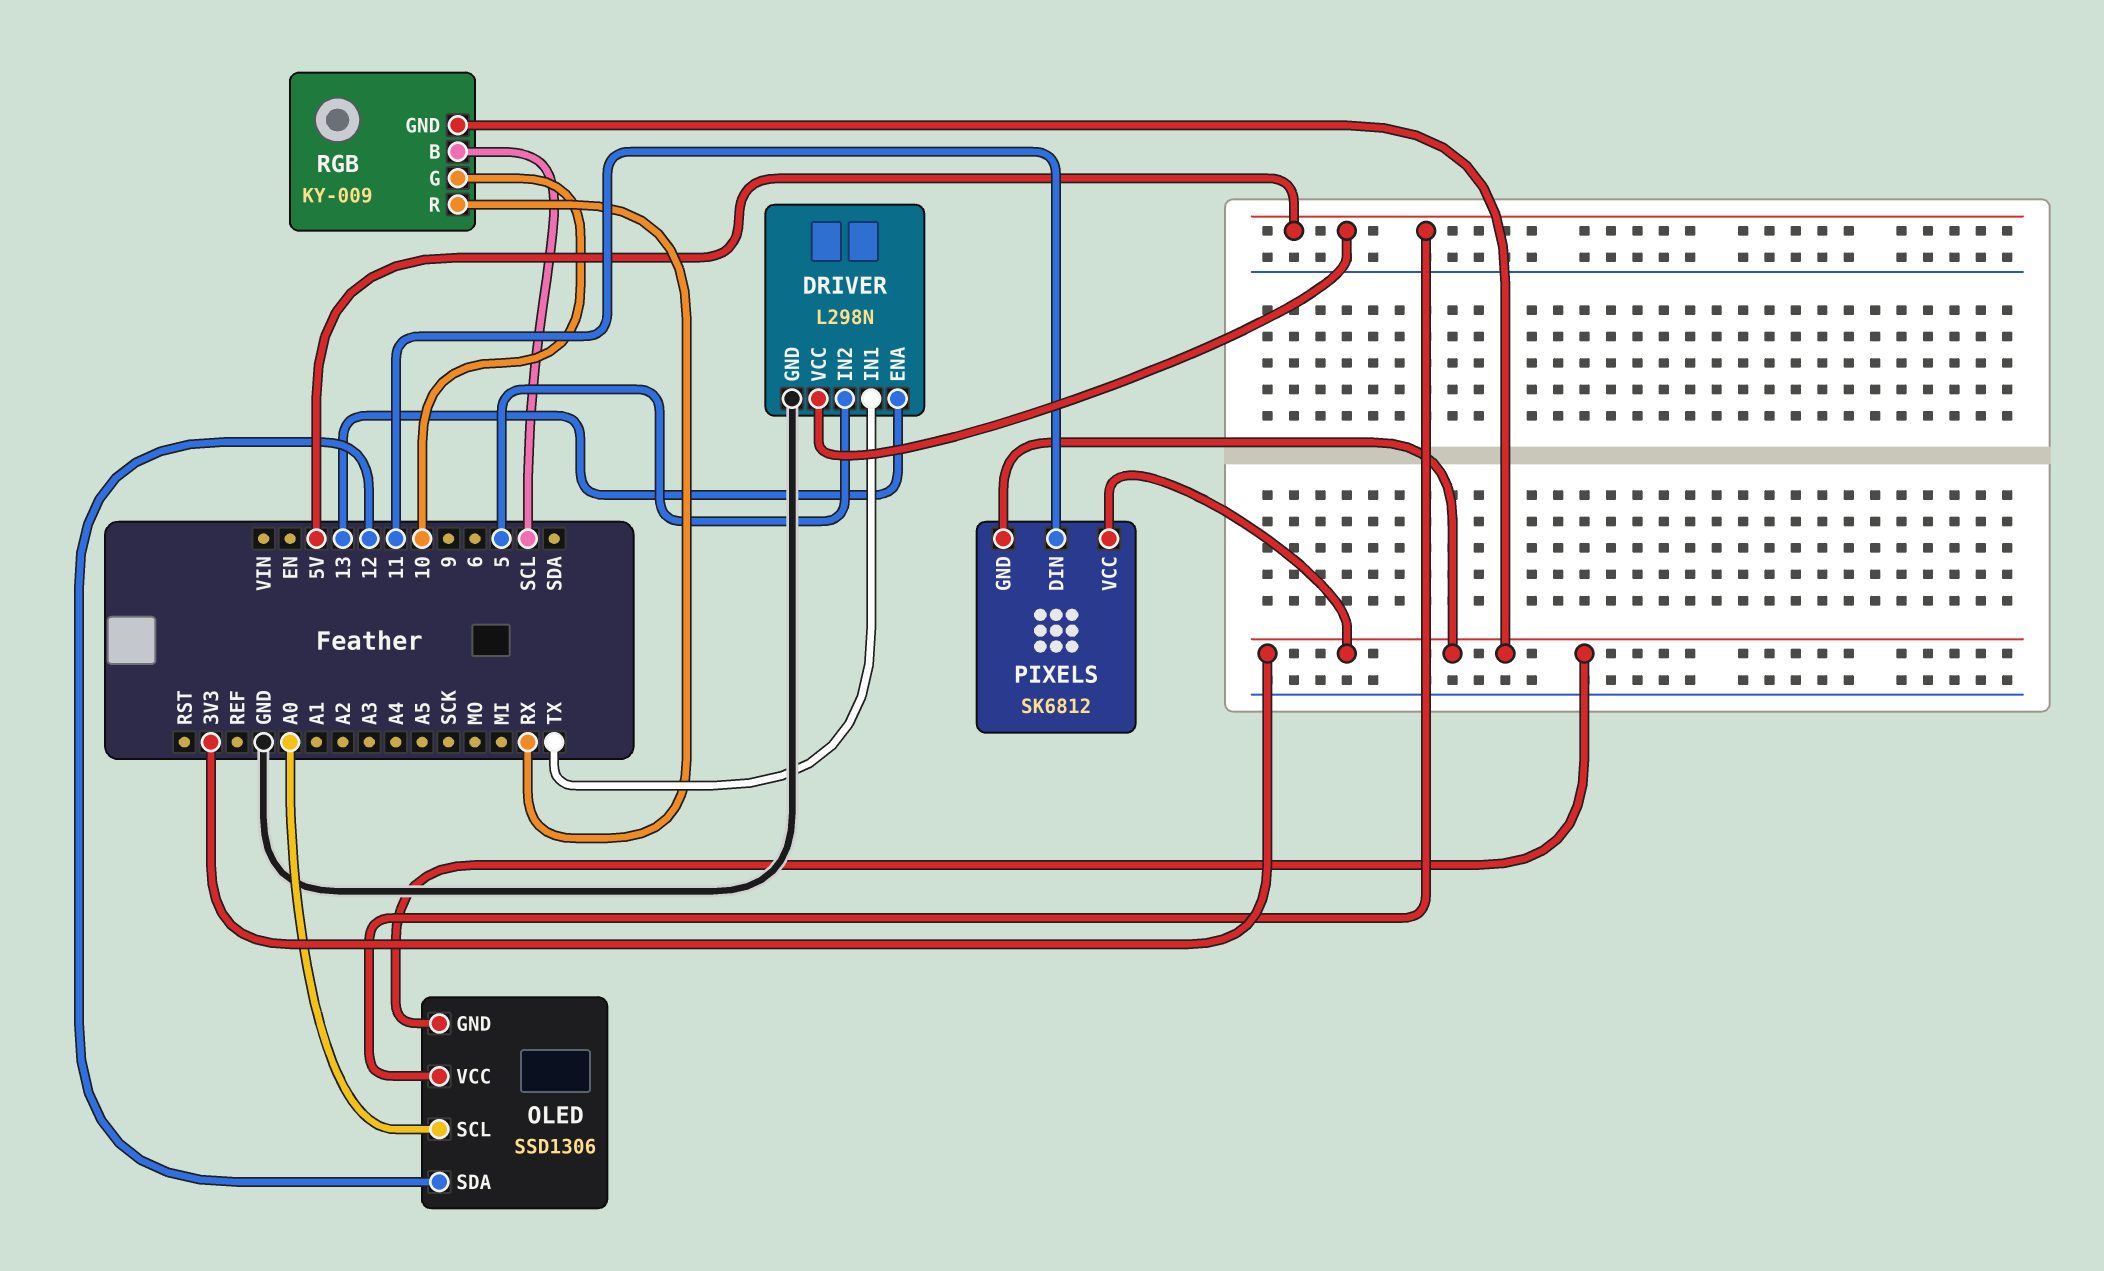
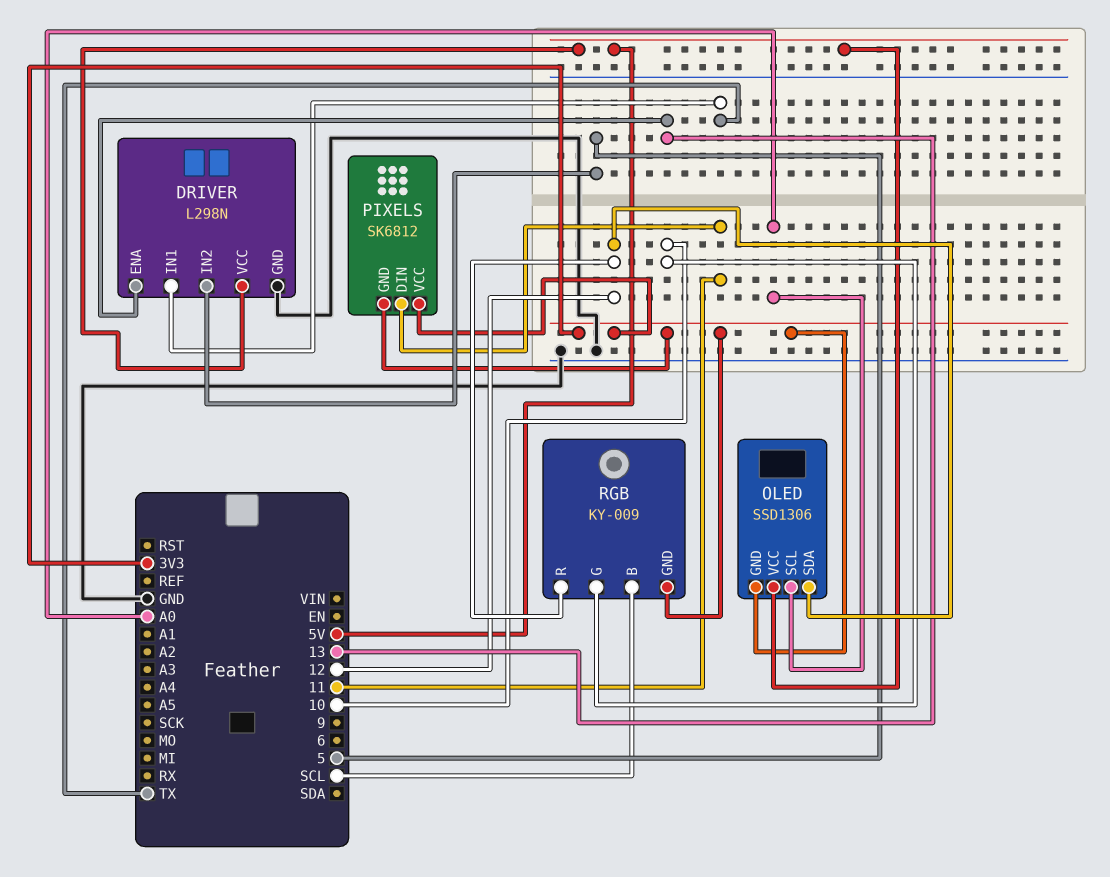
RGB pin R: RX -> 12

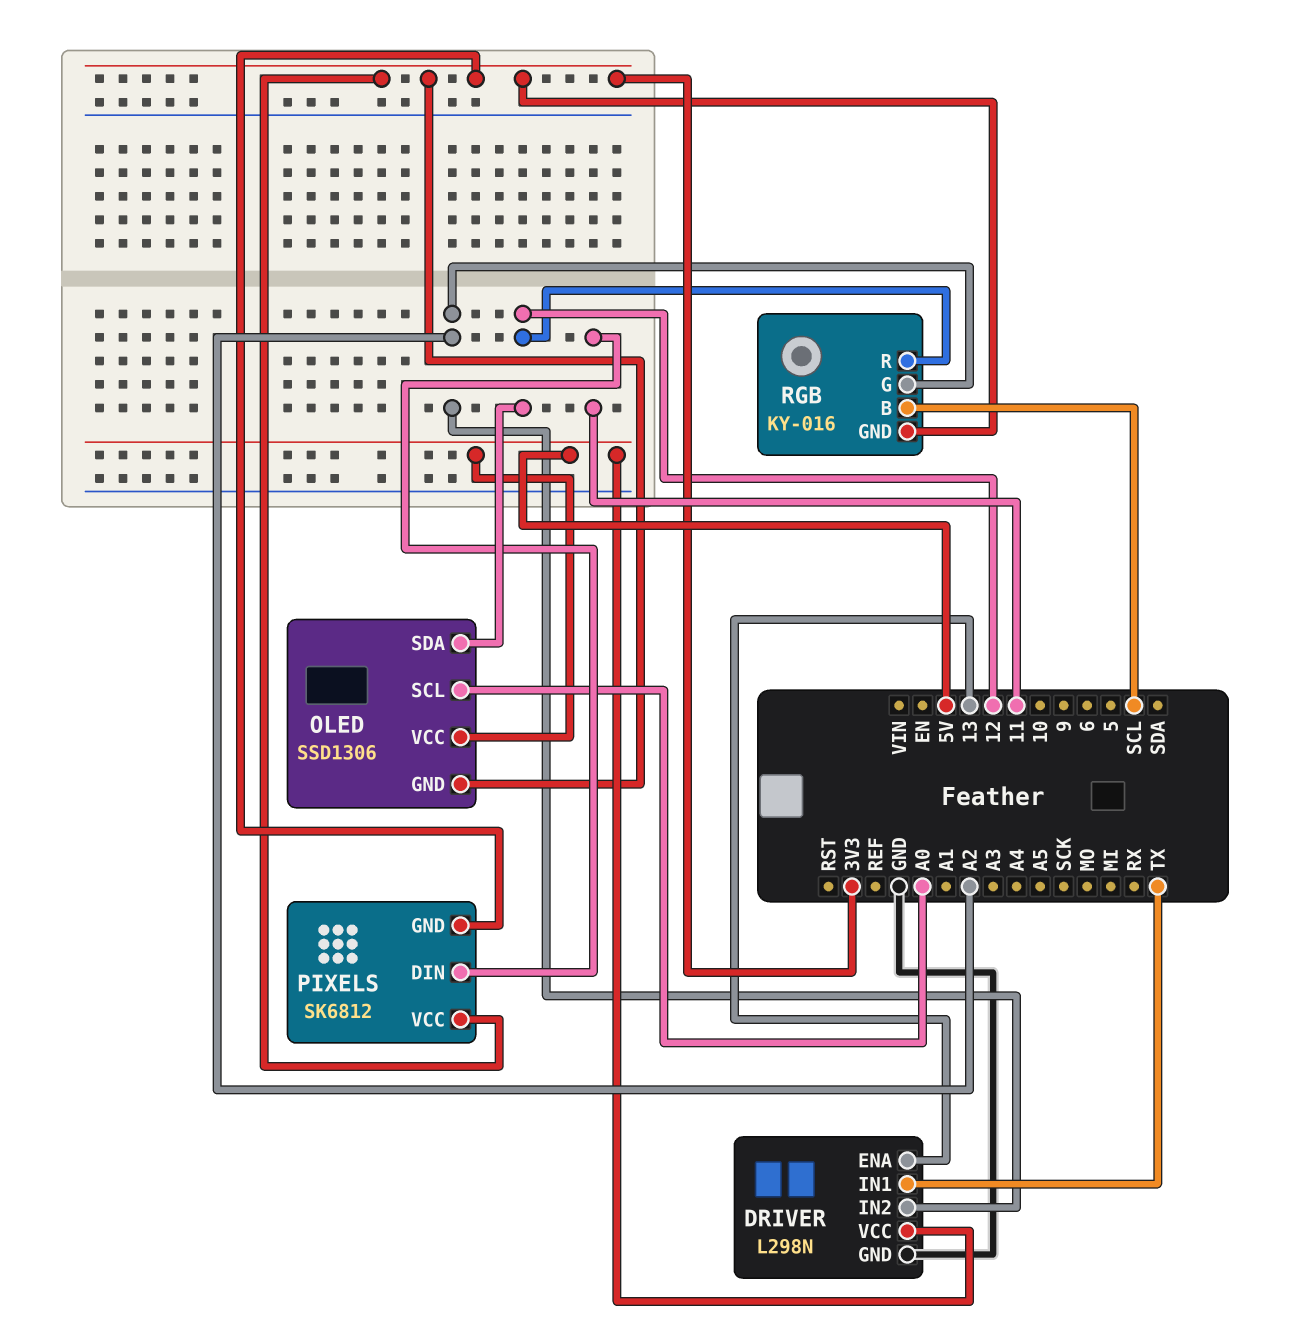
DRIVER pin IN2: 5 -> A2
RGB: KY-009 -> KY-016
RGB pin G: 10 -> A2

